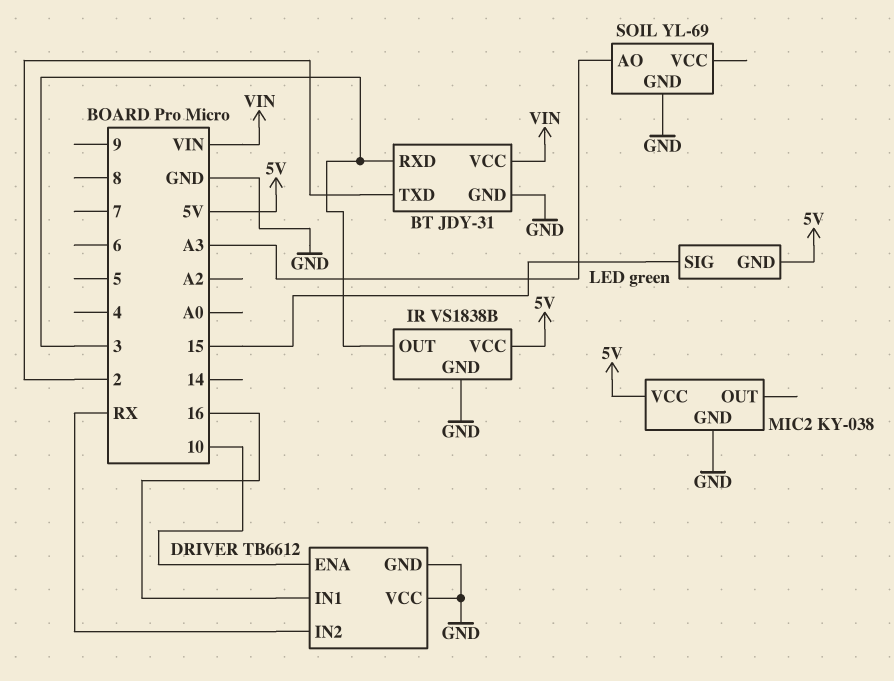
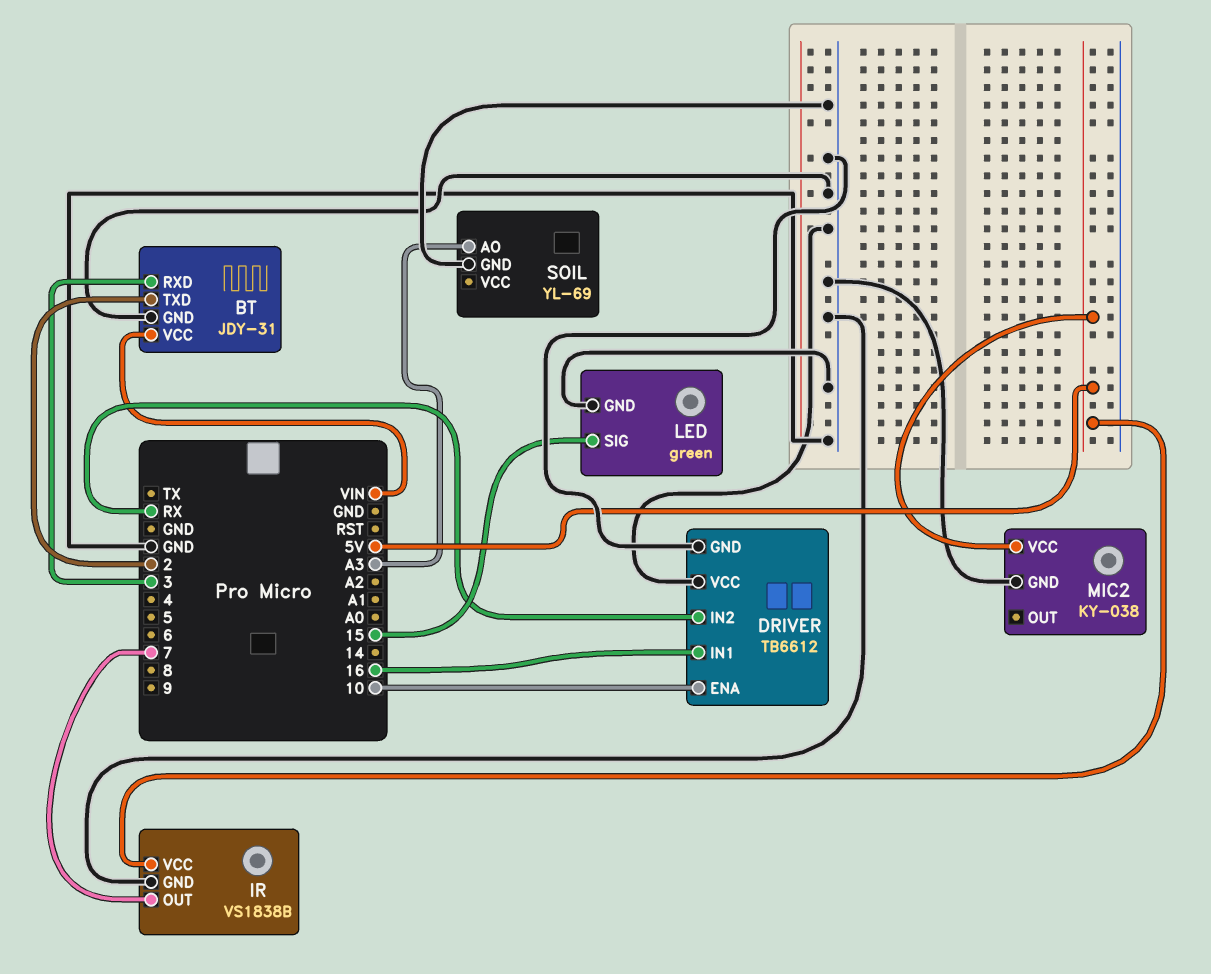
IR pin OUT: 3 -> 7
LED pin GND: 5V -> GND

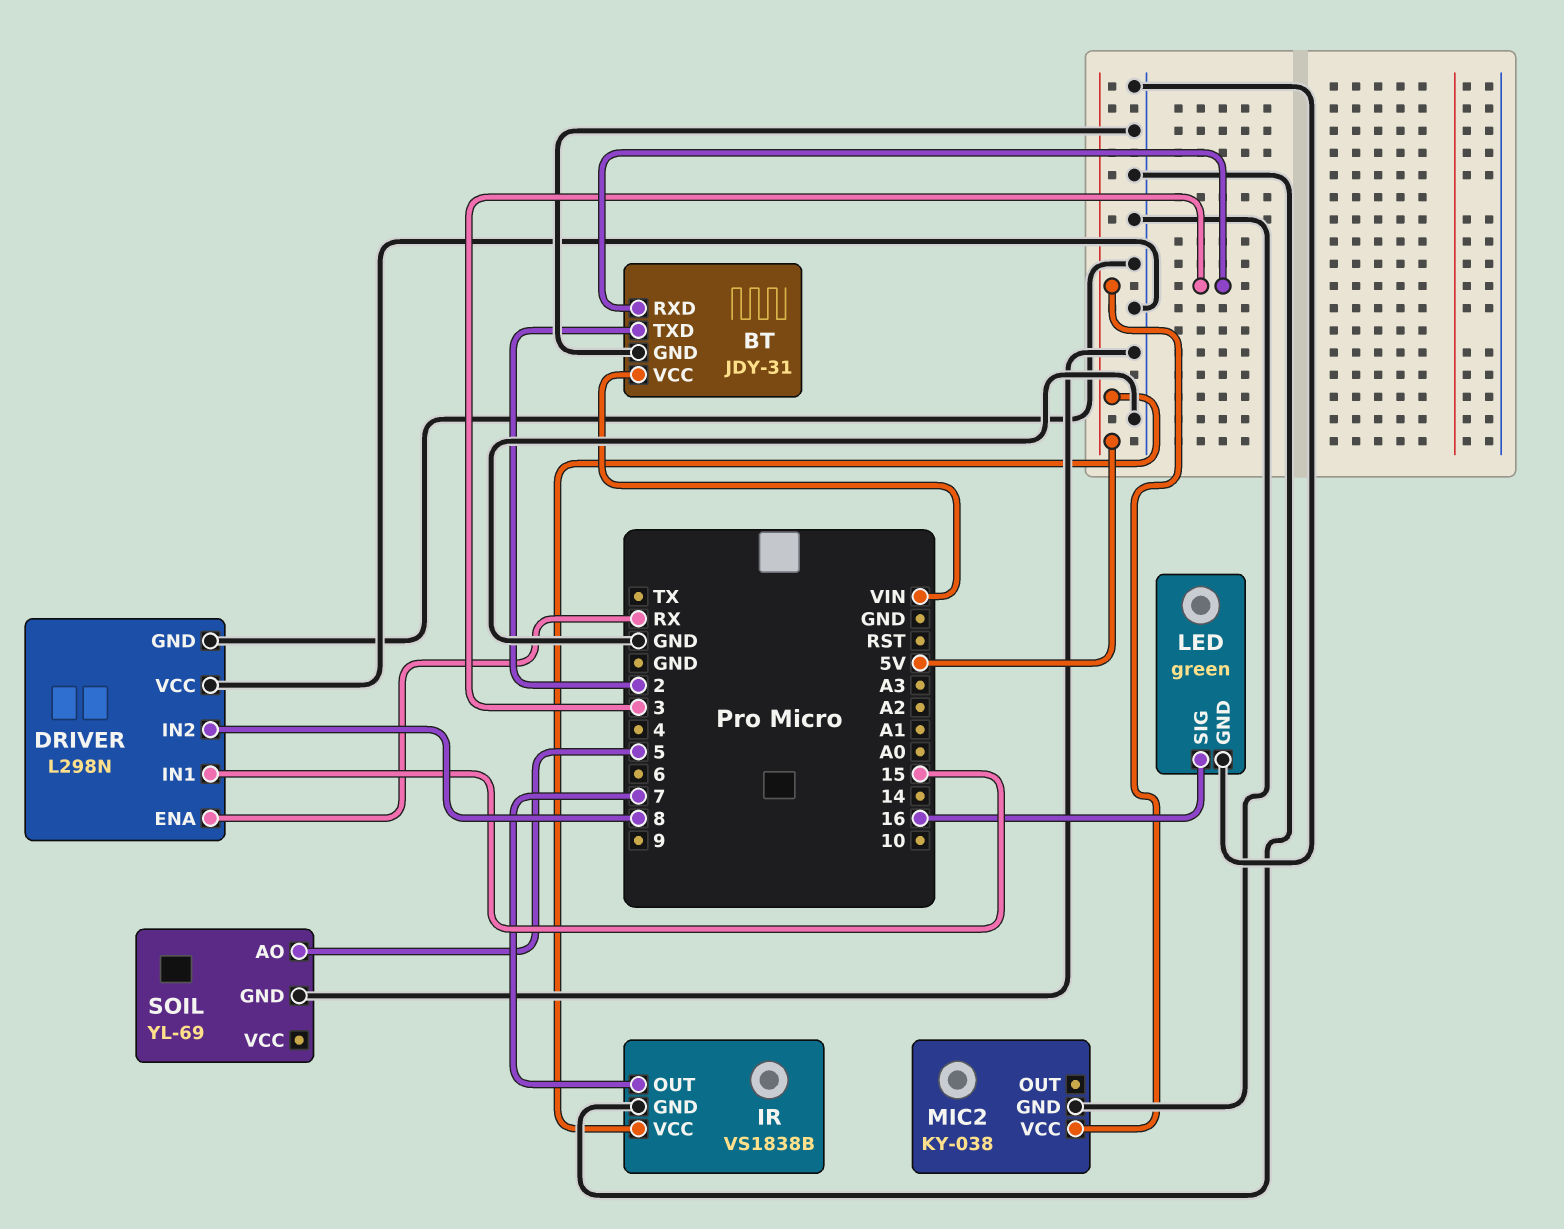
DRIVER: TB6612 -> L298N
DRIVER pin ENA: 10 -> RX
DRIVER pin IN1: 16 -> 15
DRIVER pin IN2: RX -> 8
LED pin SIG: 15 -> 16
SOIL pin AO: A3 -> 5

